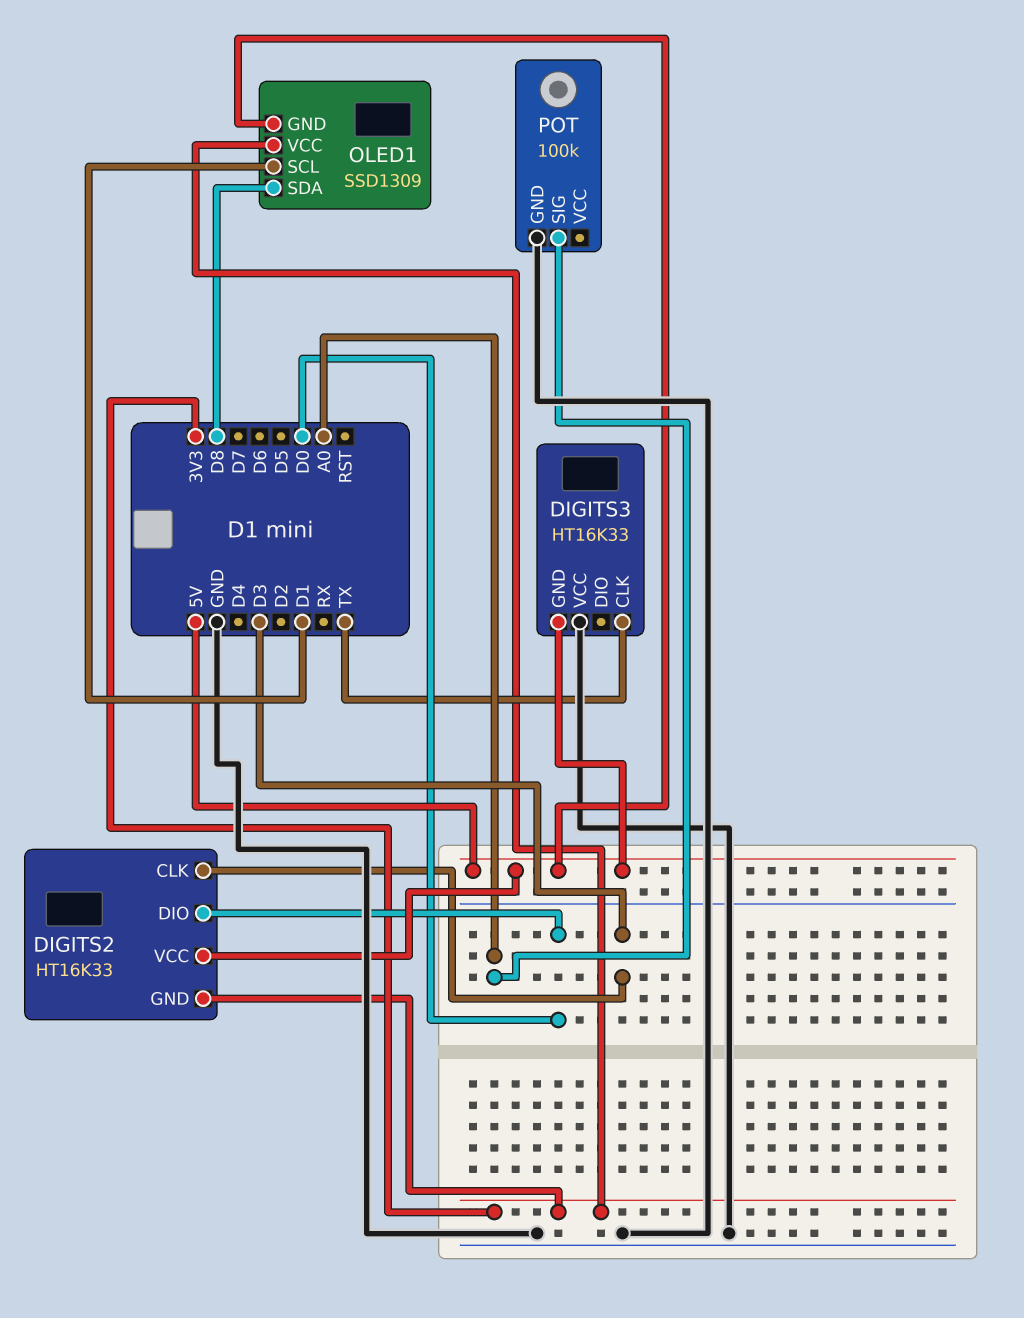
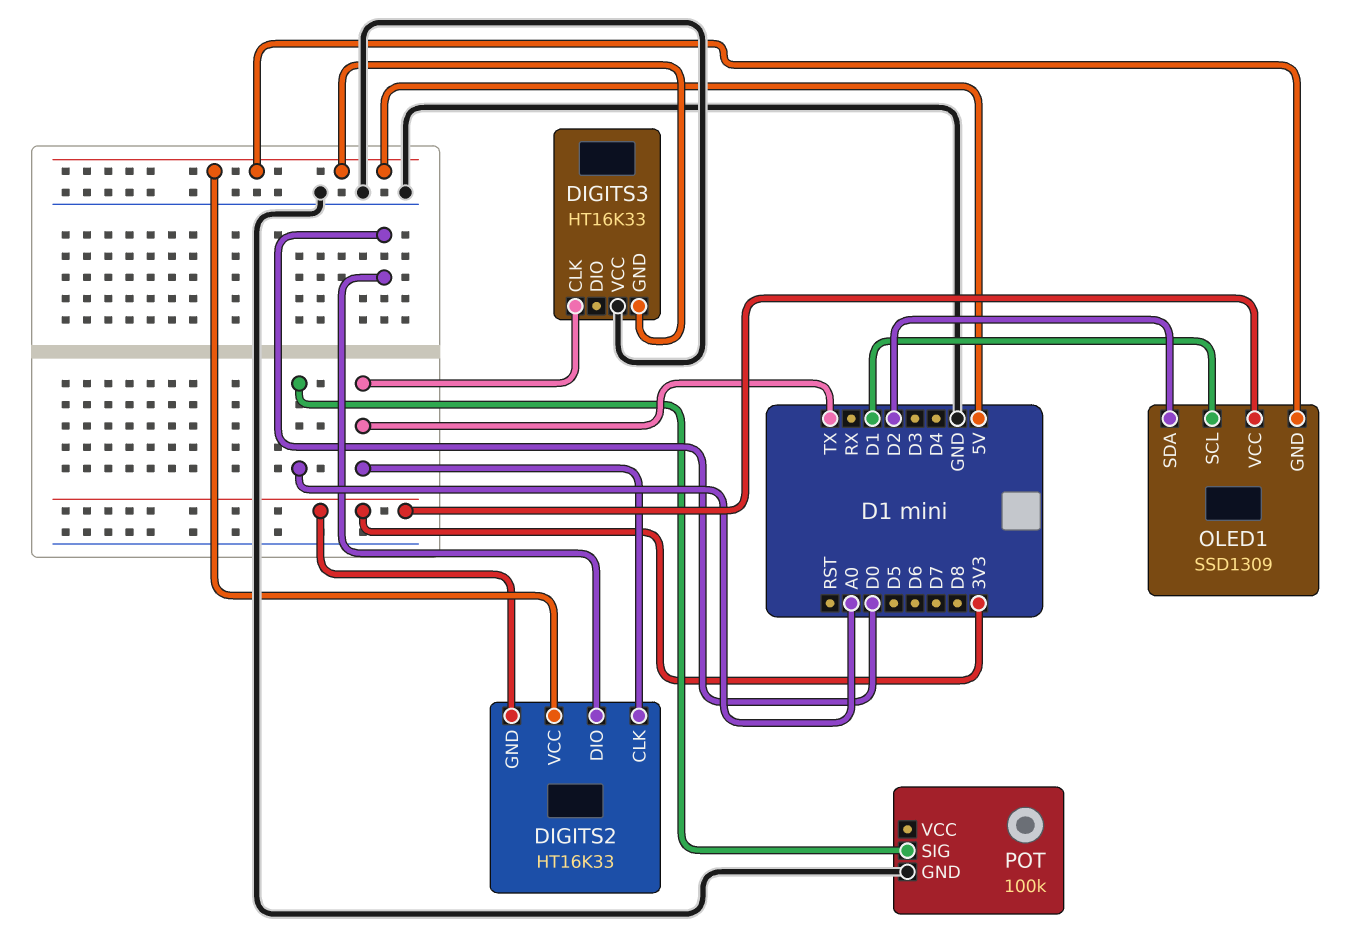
DIGITS2 pin CLK: D3 -> TX
OLED1 pin SDA: D8 -> D2

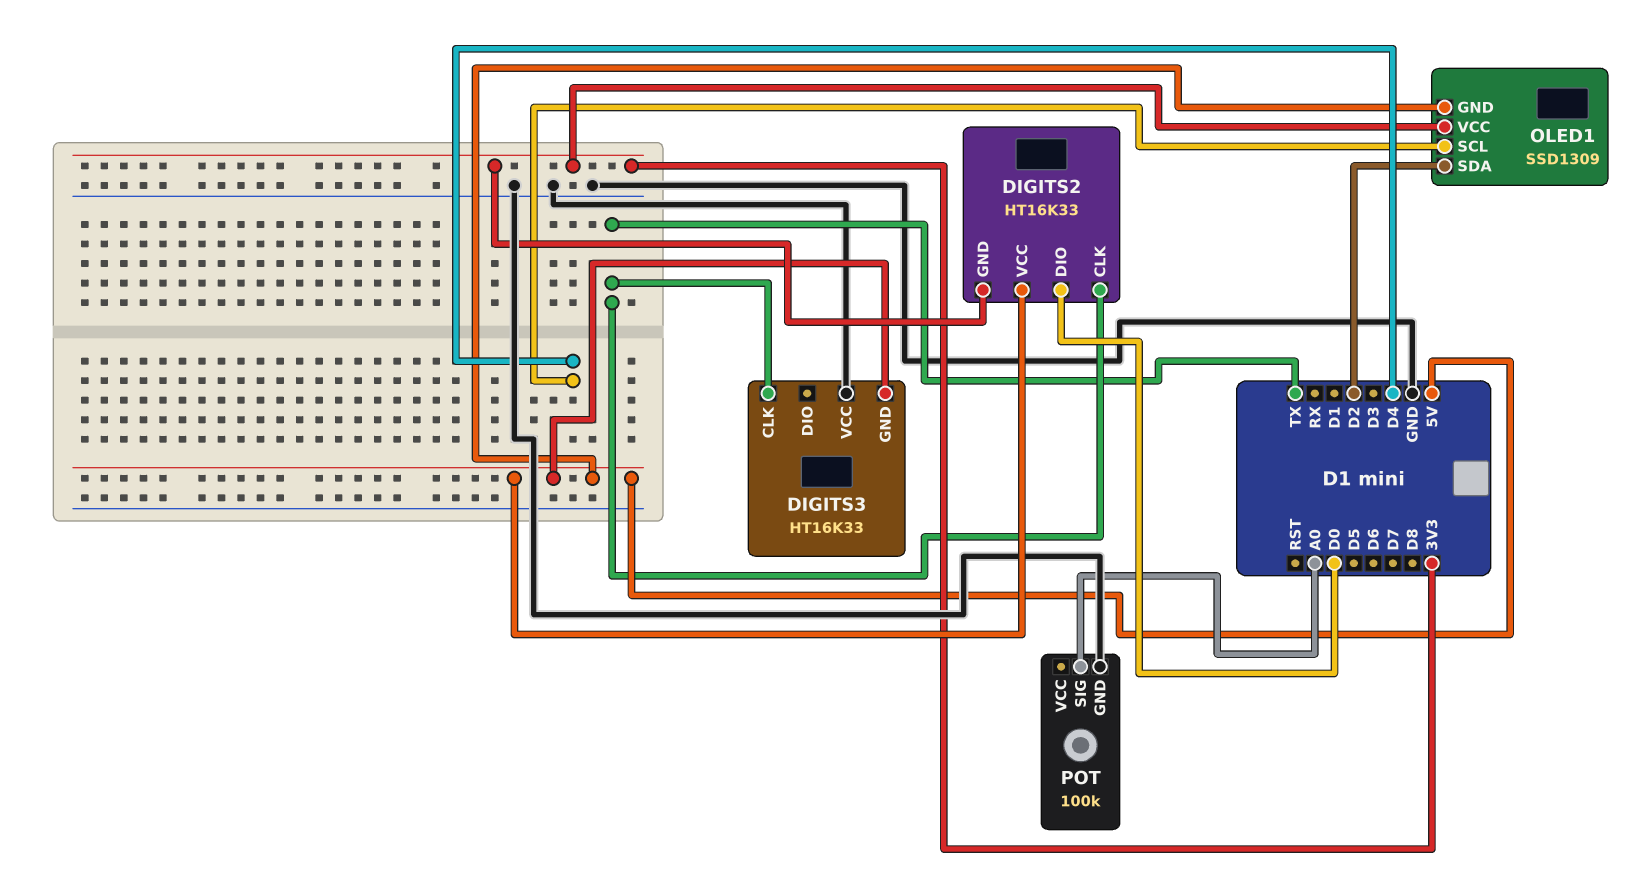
OLED1 pin SCL: D1 -> D4

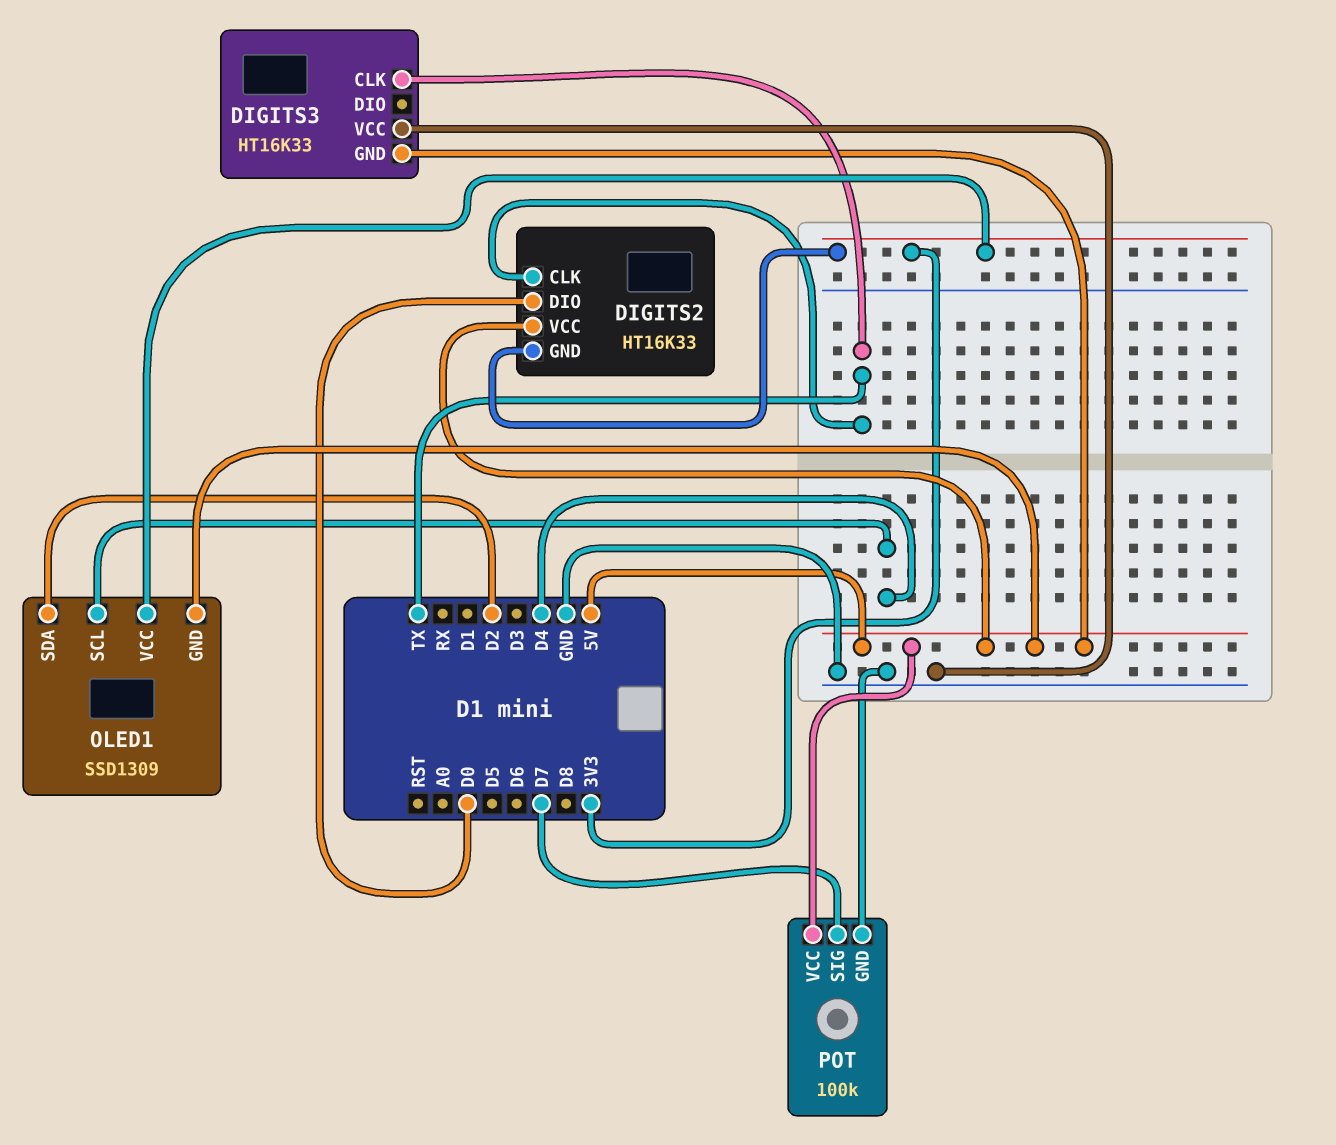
POT pin SIG: A0 -> D7
POT pin VCC: none -> 5V

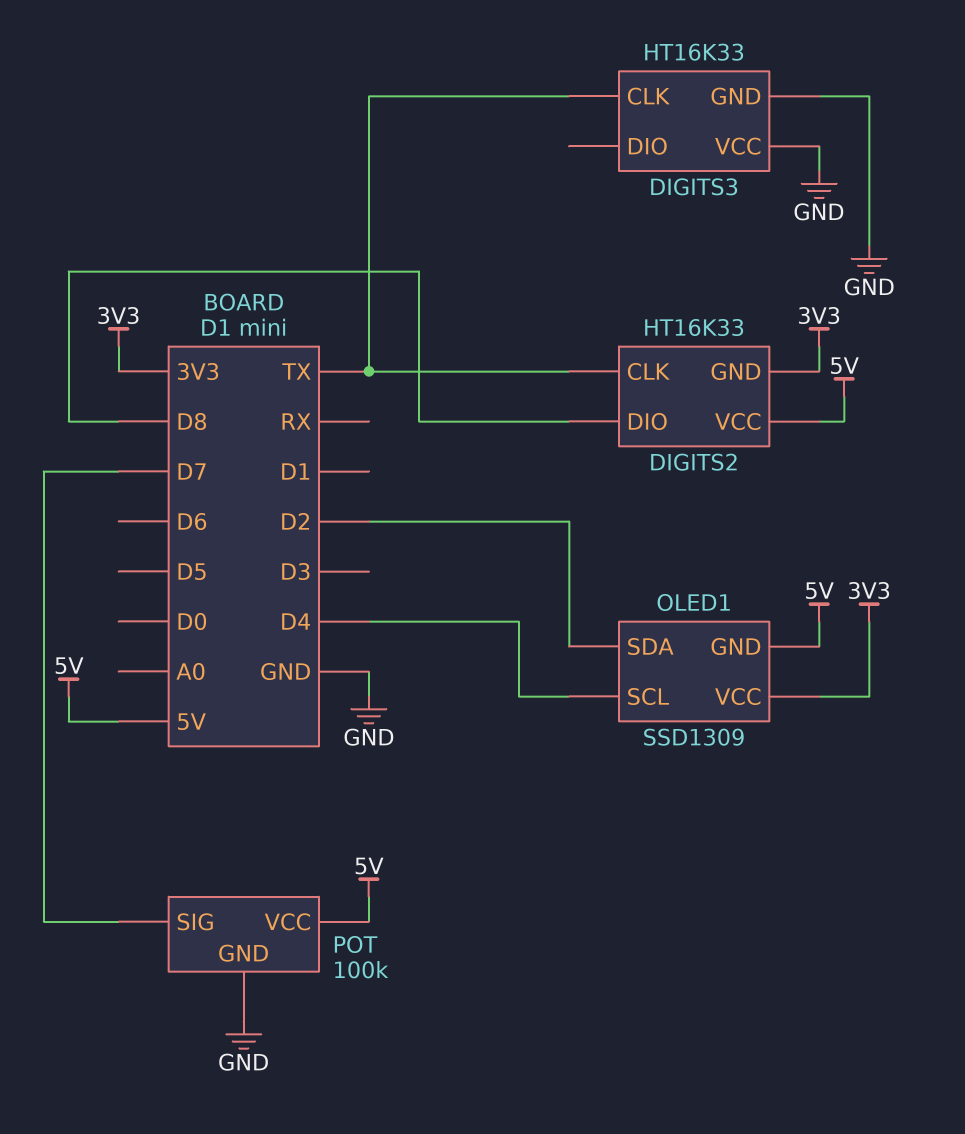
DIGITS2 pin DIO: D0 -> D8
DIGITS3 pin GND: 5V -> GND

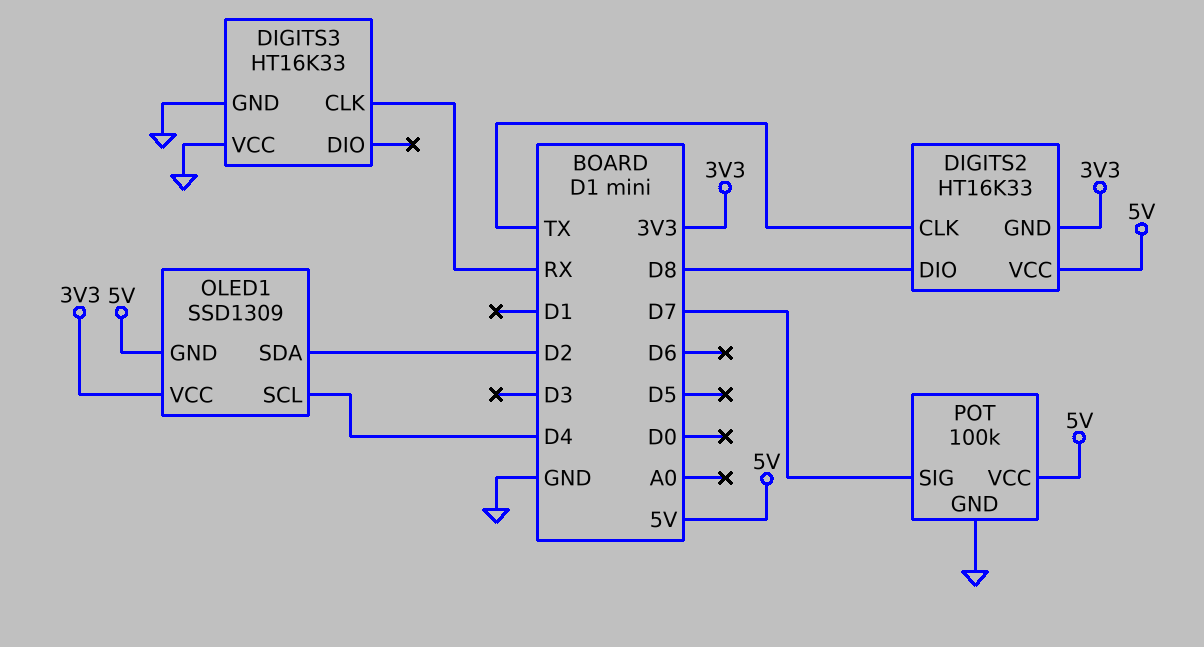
DIGITS3 pin CLK: TX -> RX

